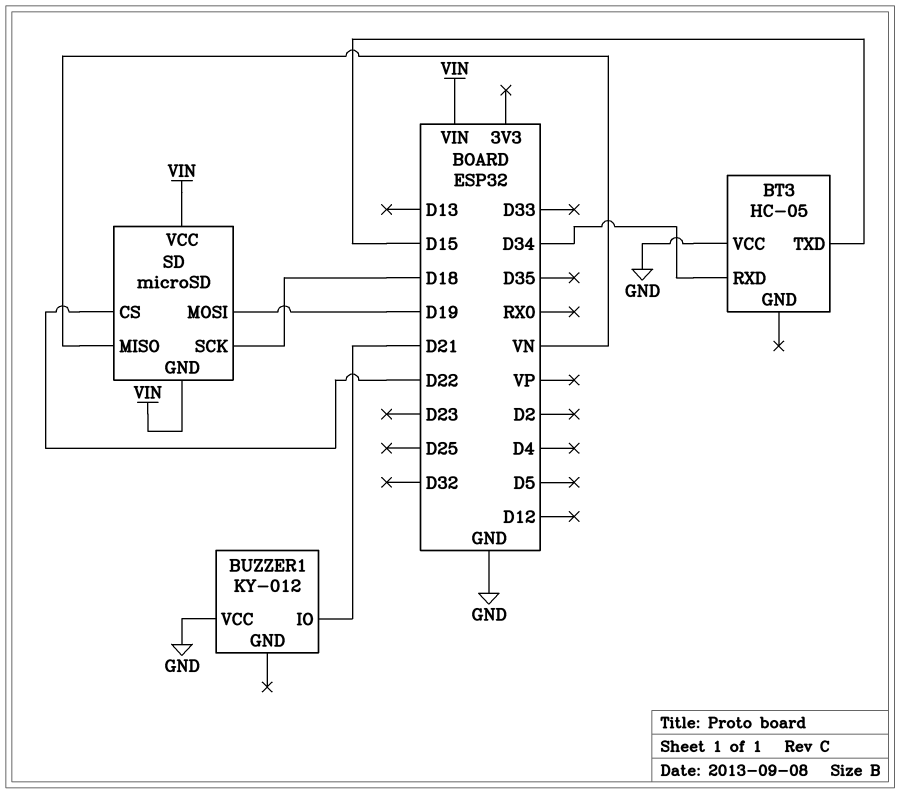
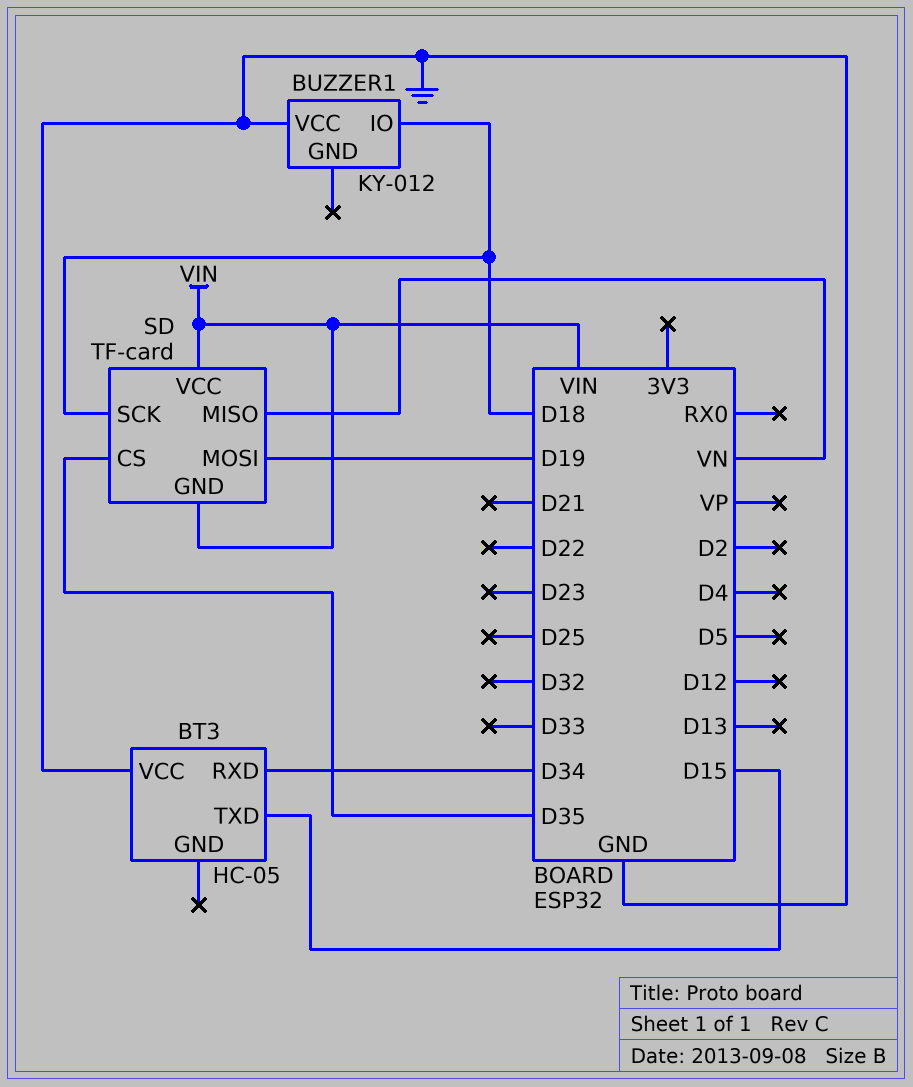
BUZZER1 pin IO: D21 -> D18
SD: microSD -> TF-card
SD pin CS: D22 -> D35

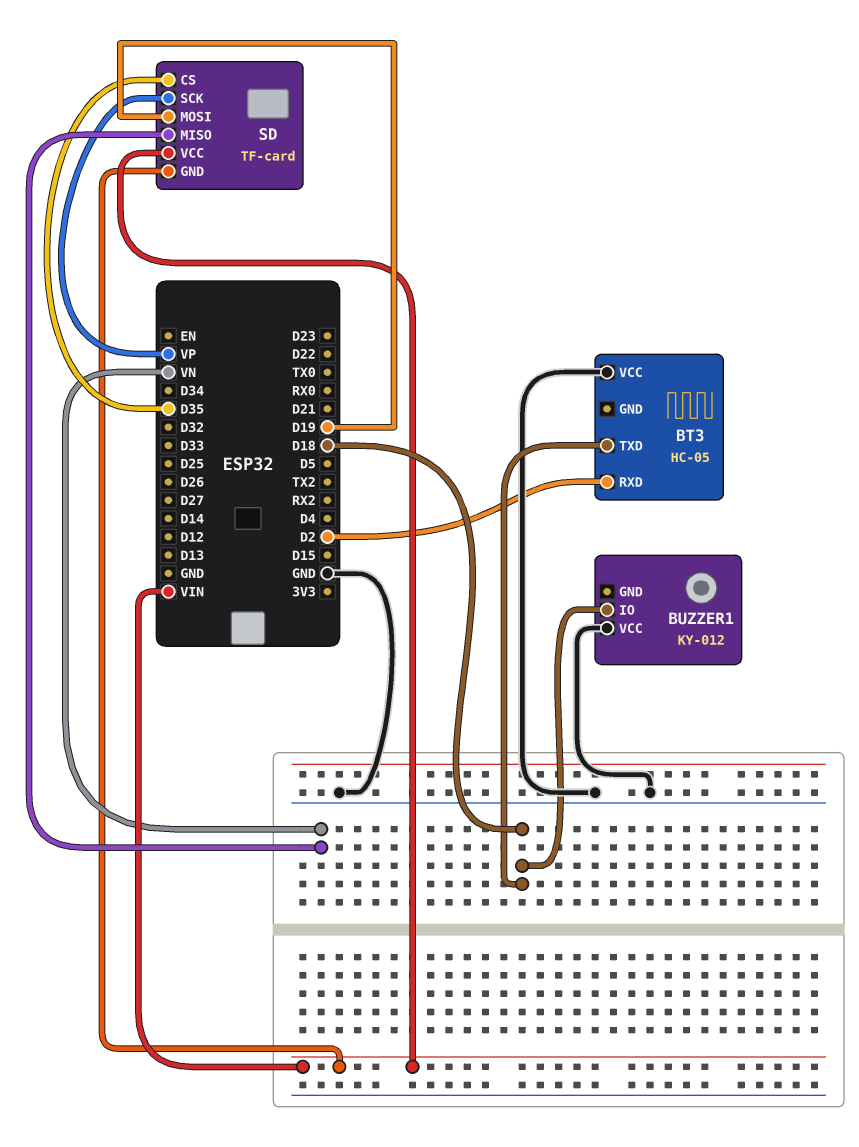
BT3 pin RXD: D34 -> D2
BT3 pin TXD: D15 -> D18
SD pin SCK: D18 -> VP

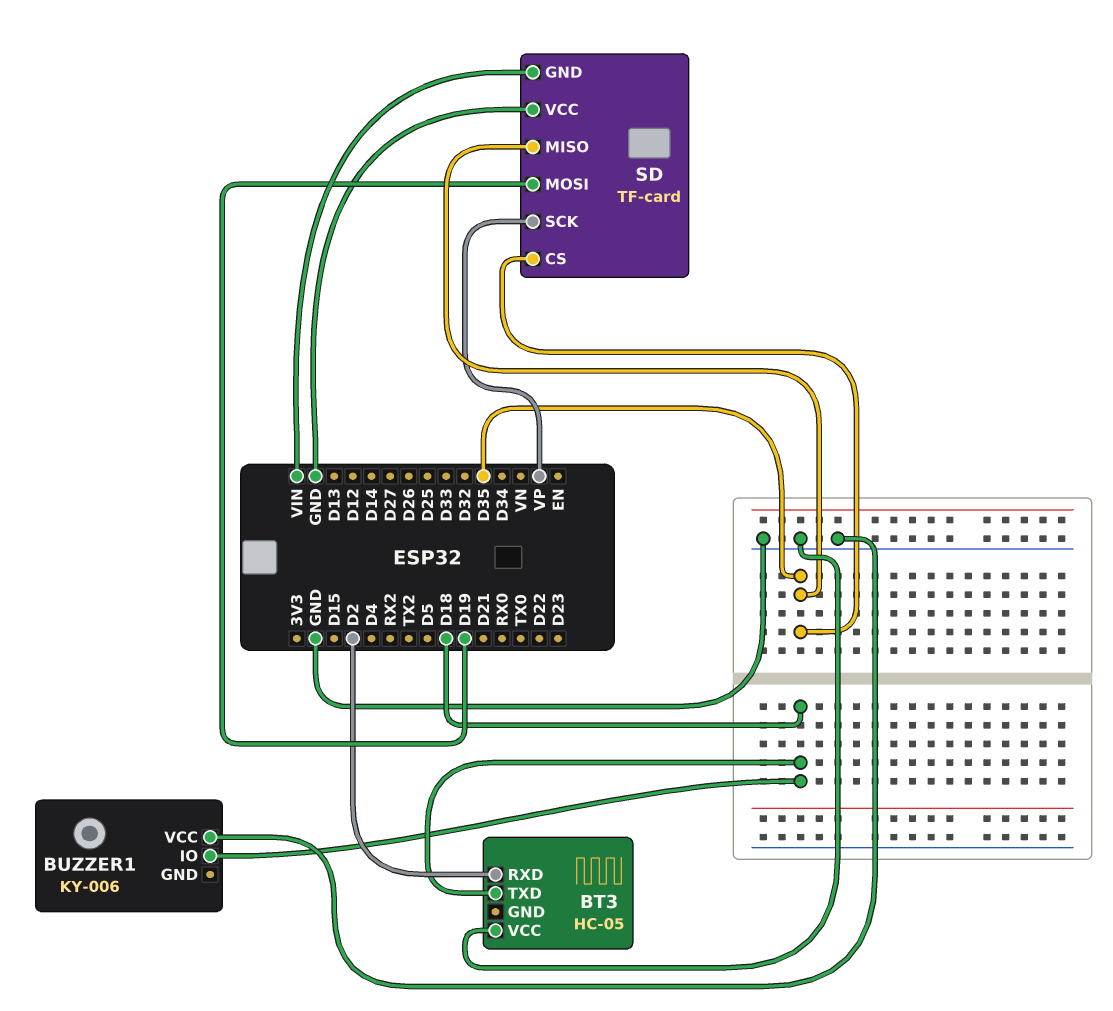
BUZZER1: KY-012 -> KY-006
SD pin MISO: VN -> D35
SD pin VCC: VIN -> GND

